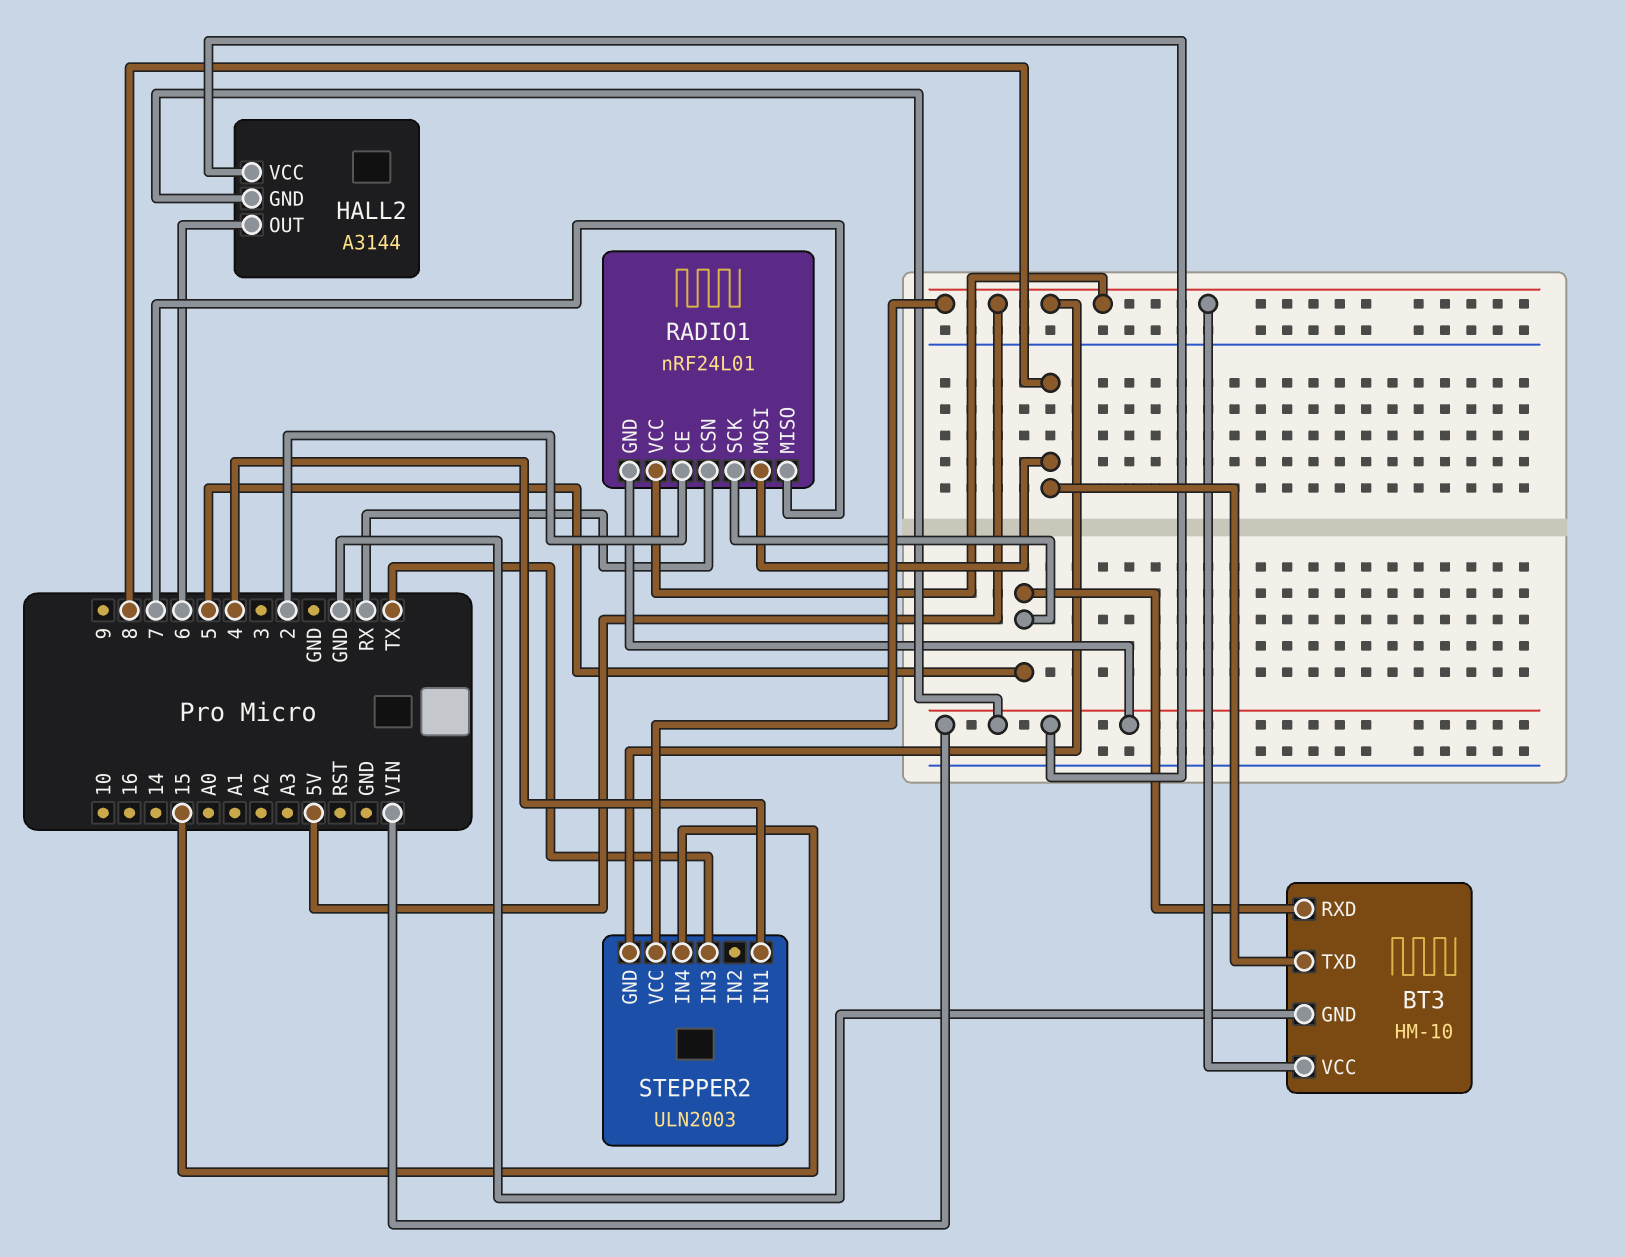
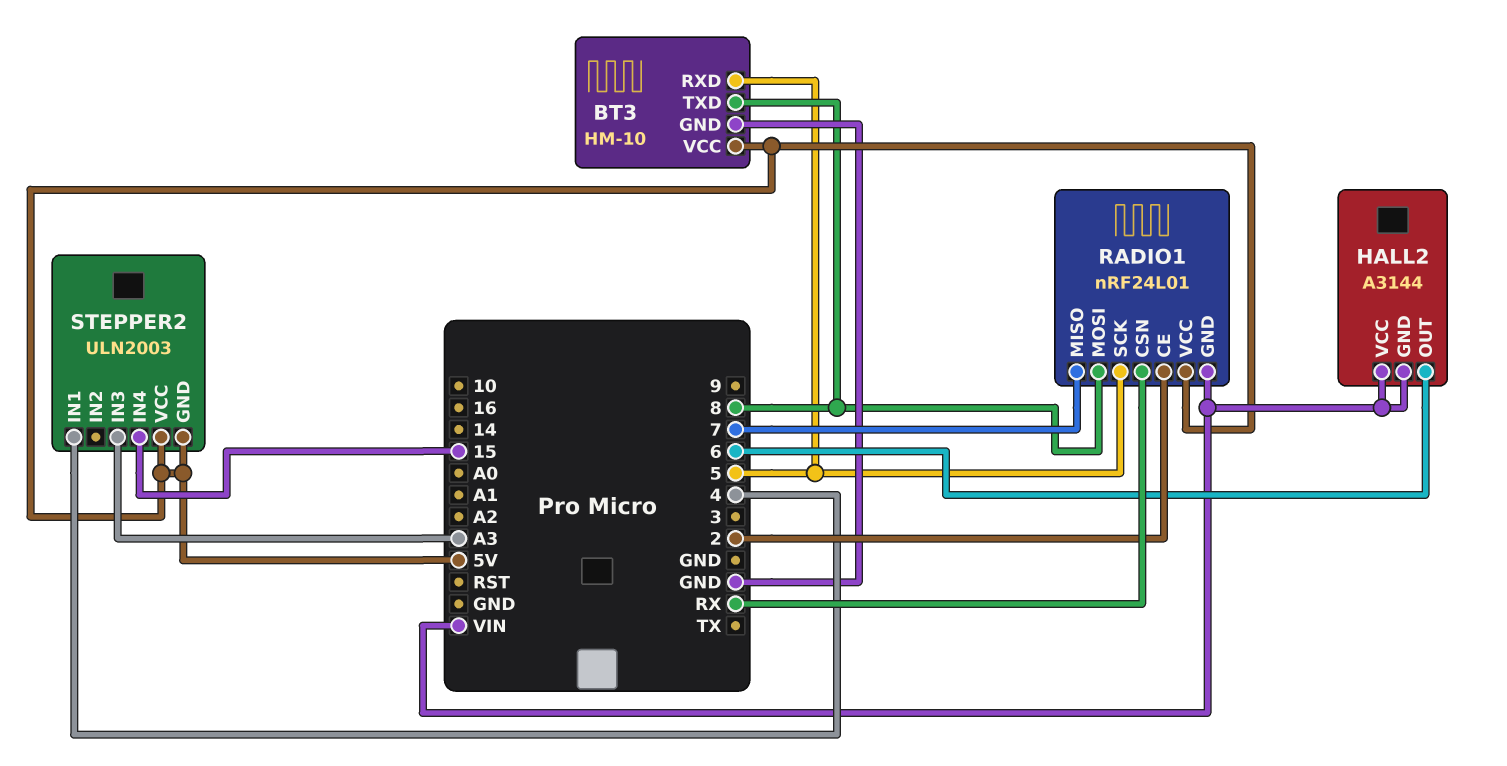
STEPPER2 pin IN3: TX -> A3

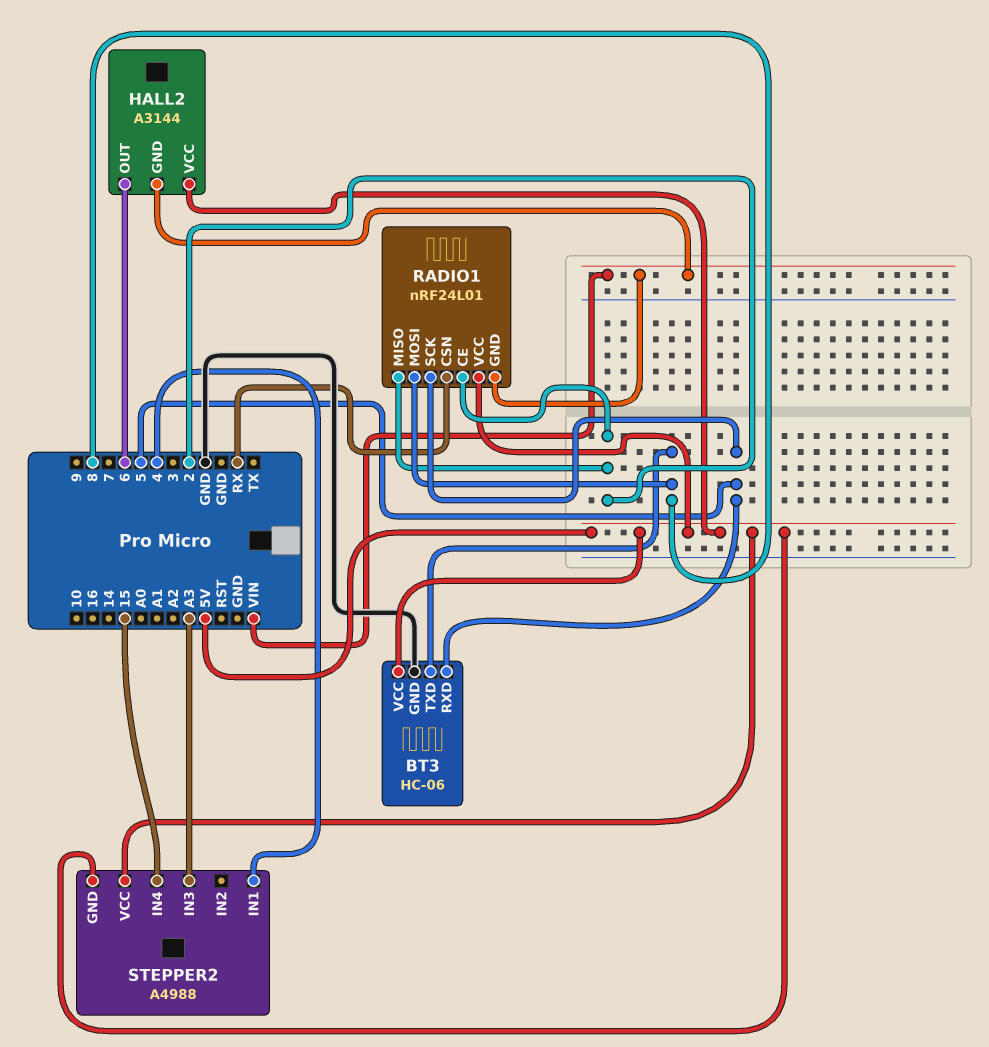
BT3: HM-10 -> HC-06
HALL2 pin VCC: VIN -> 5V
RADIO1 pin MISO: 7 -> 2
STEPPER2: ULN2003 -> A4988

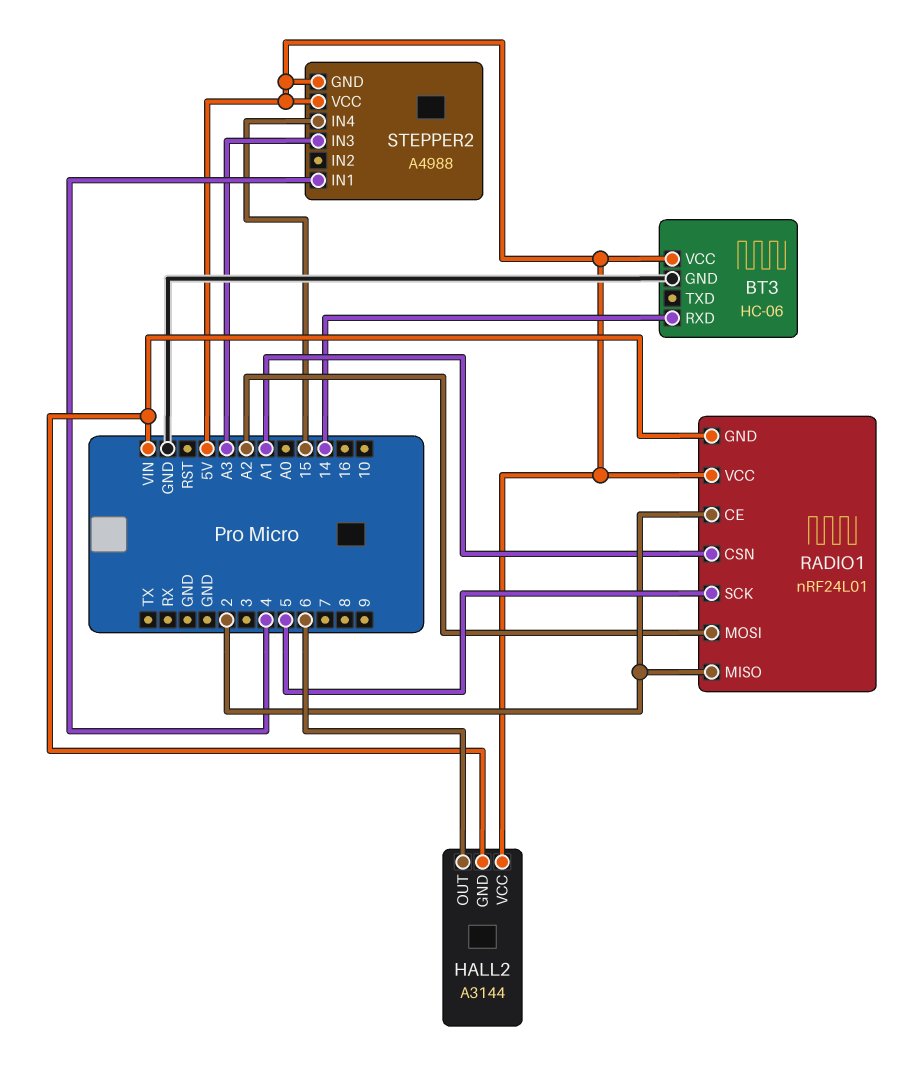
BT3 pin RXD: 5 -> 14
BT3 pin TXD: 8 -> none
RADIO1 pin CSN: RX -> A1
RADIO1 pin MOSI: 8 -> A2

